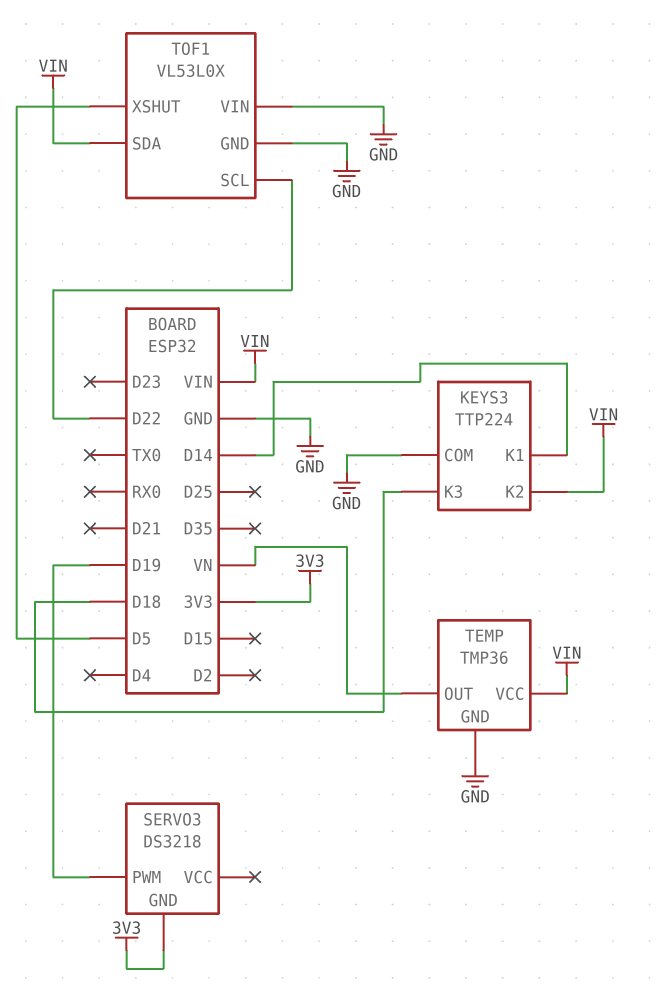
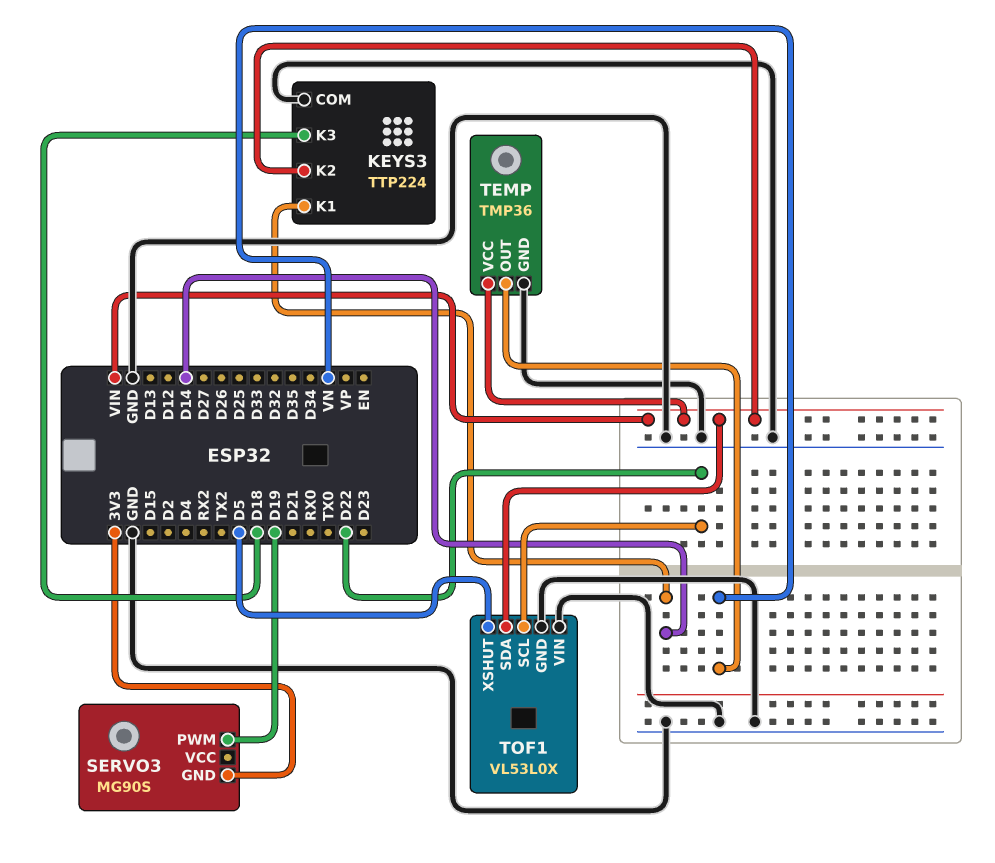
SERVO3: DS3218 -> MG90S

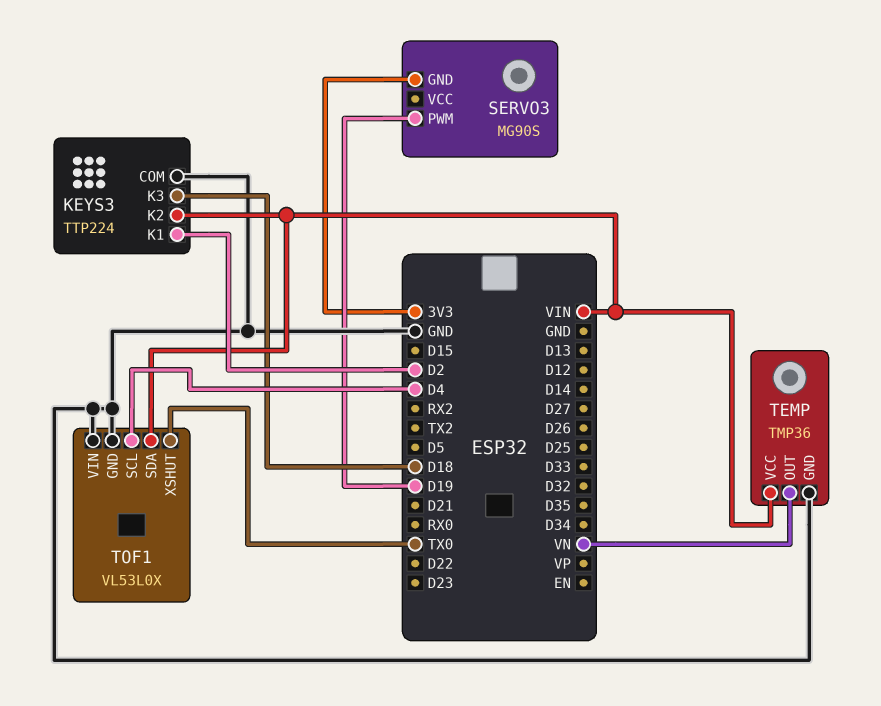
KEYS3 pin K1: D14 -> D2
TOF1 pin SCL: D22 -> D4
TOF1 pin XSHUT: D5 -> TX0

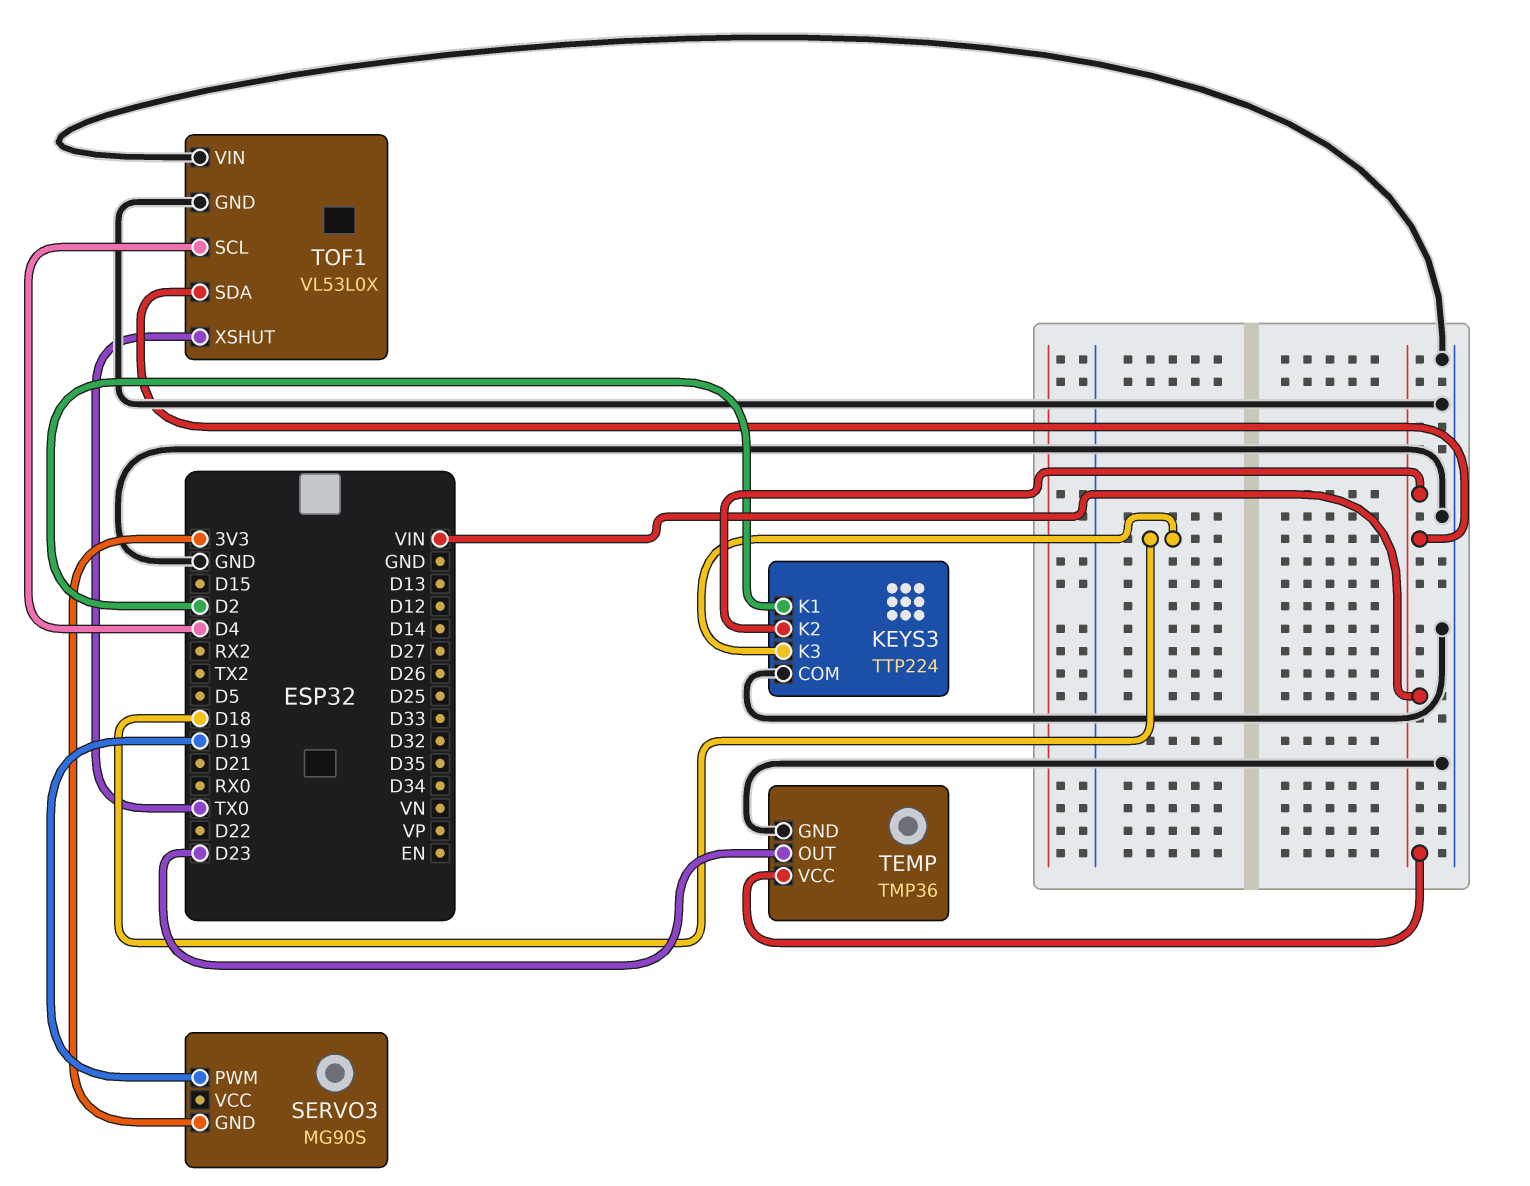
TEMP pin OUT: VN -> D23

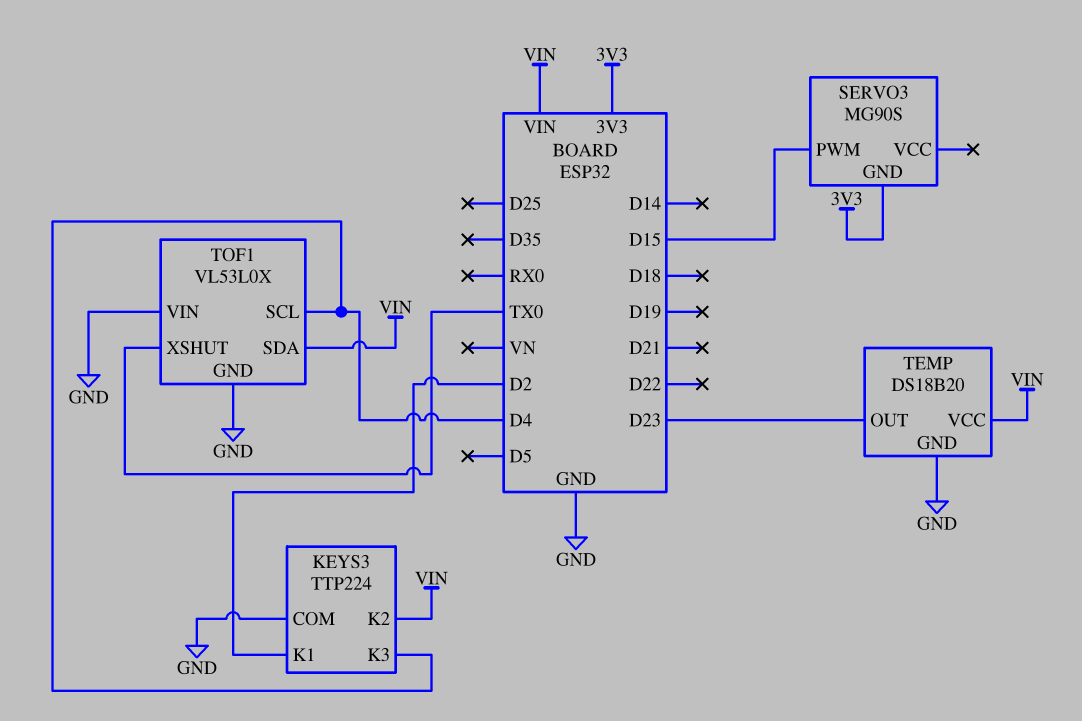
KEYS3 pin K3: D18 -> D4
SERVO3 pin PWM: D19 -> D15
TEMP: TMP36 -> DS18B20

